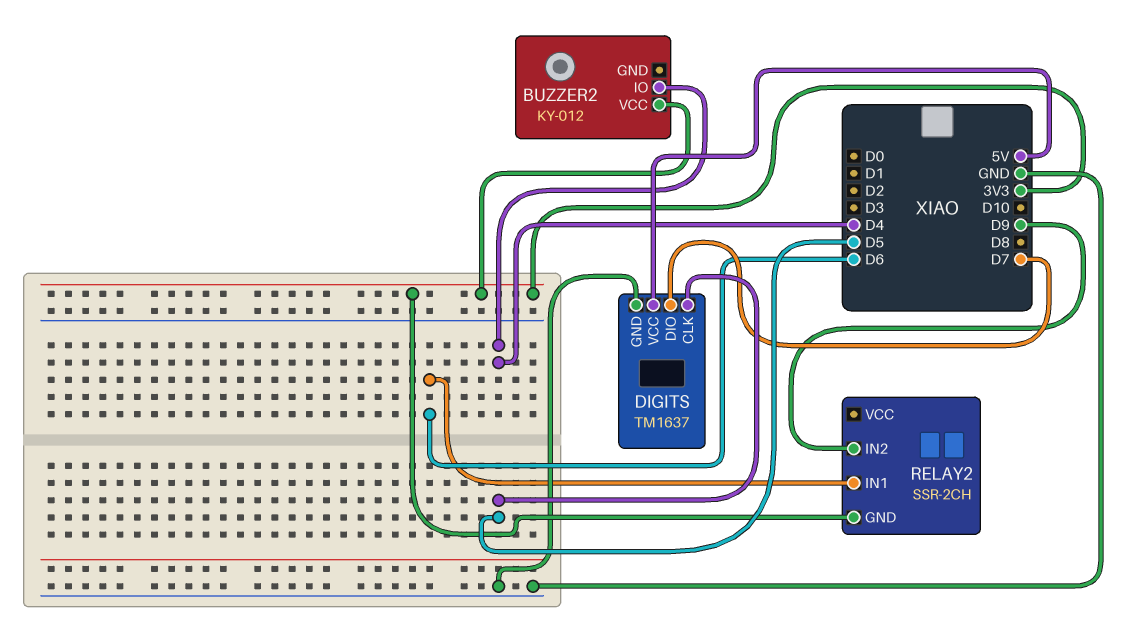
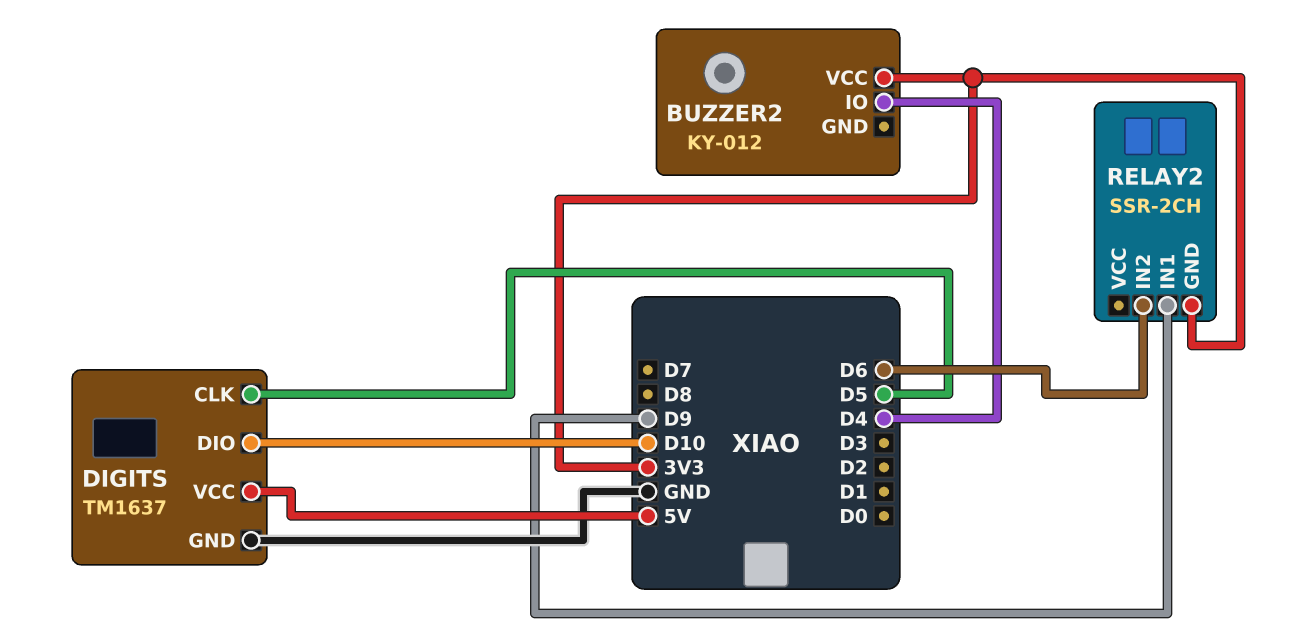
DIGITS pin DIO: D7 -> D10
RELAY2 pin IN1: D6 -> D9
RELAY2 pin IN2: D9 -> D6

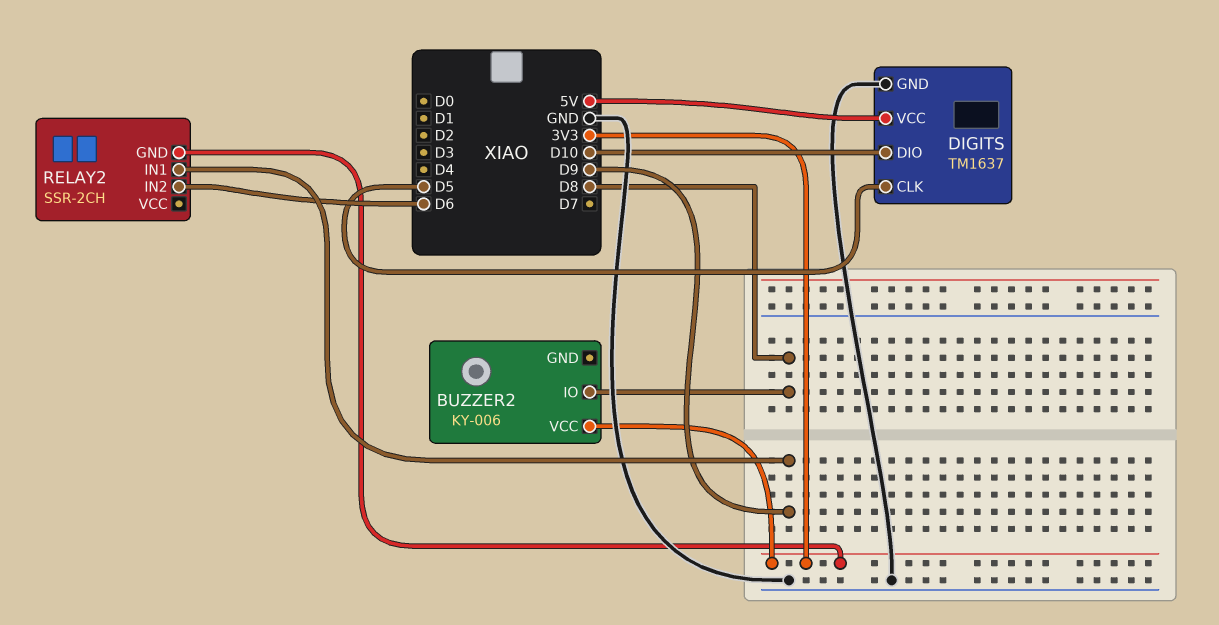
BUZZER2: KY-012 -> KY-006
BUZZER2 pin IO: D4 -> D8

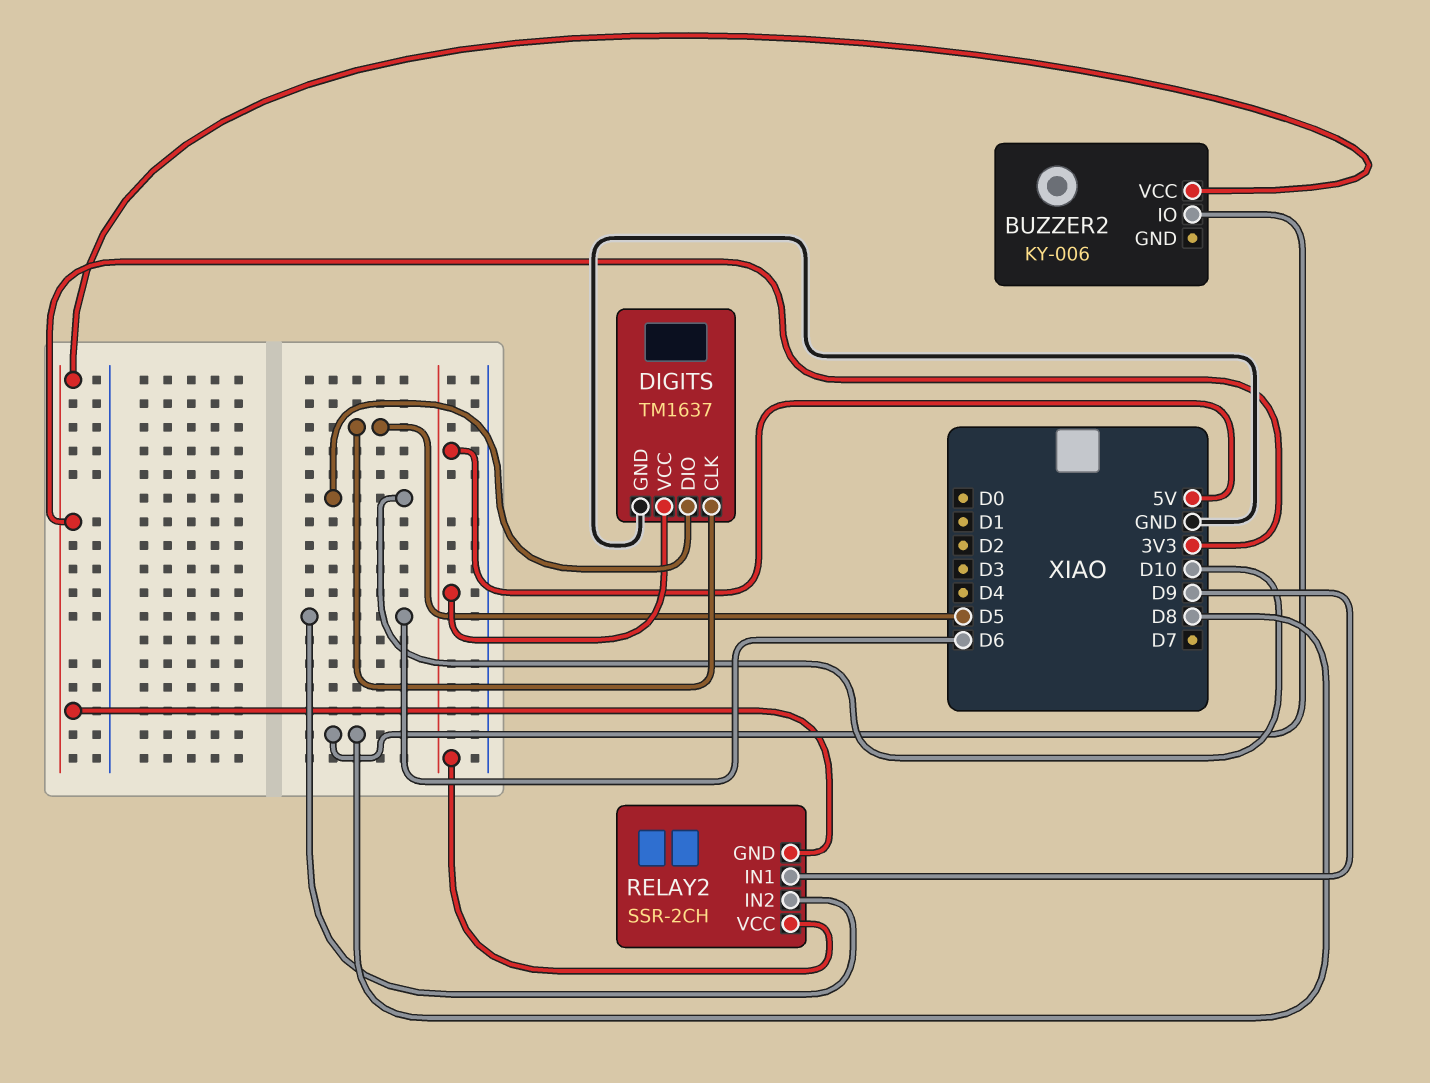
RELAY2 pin VCC: none -> 5V

